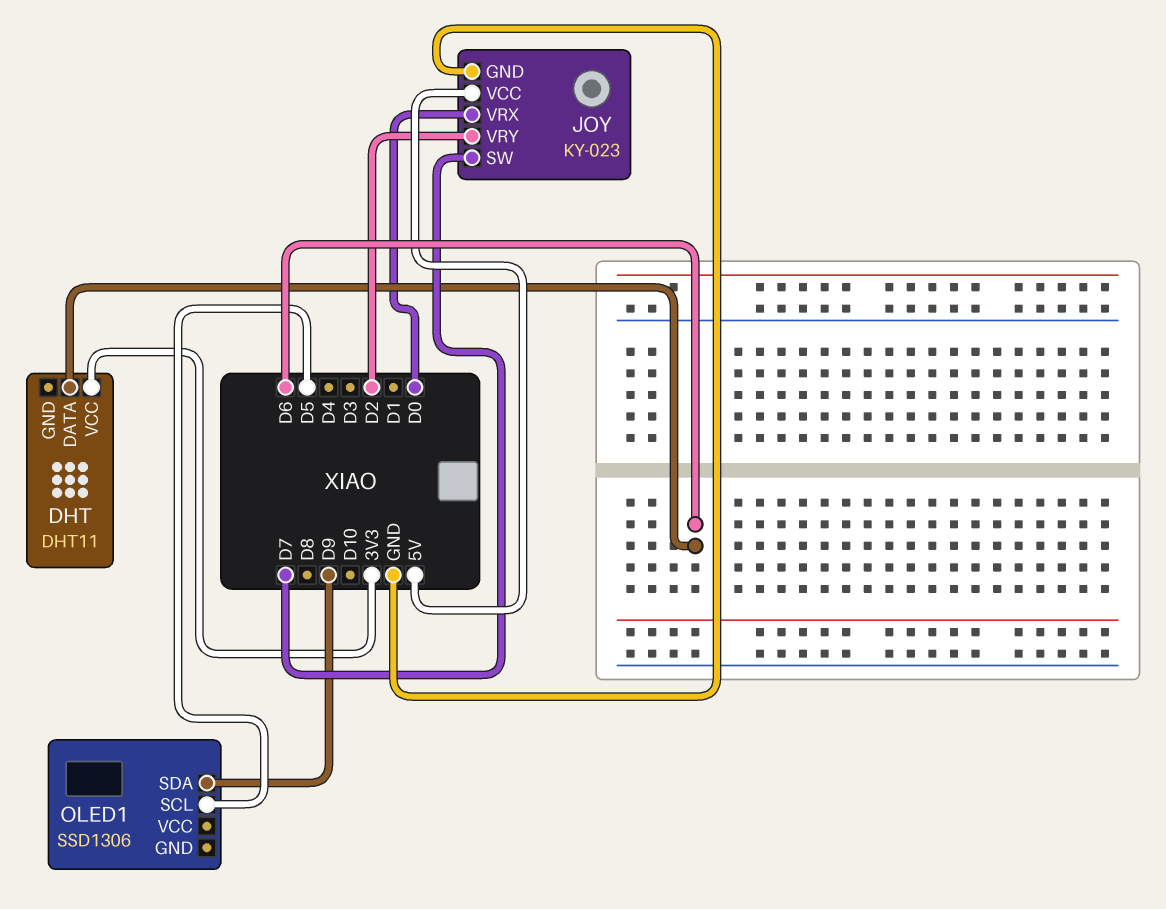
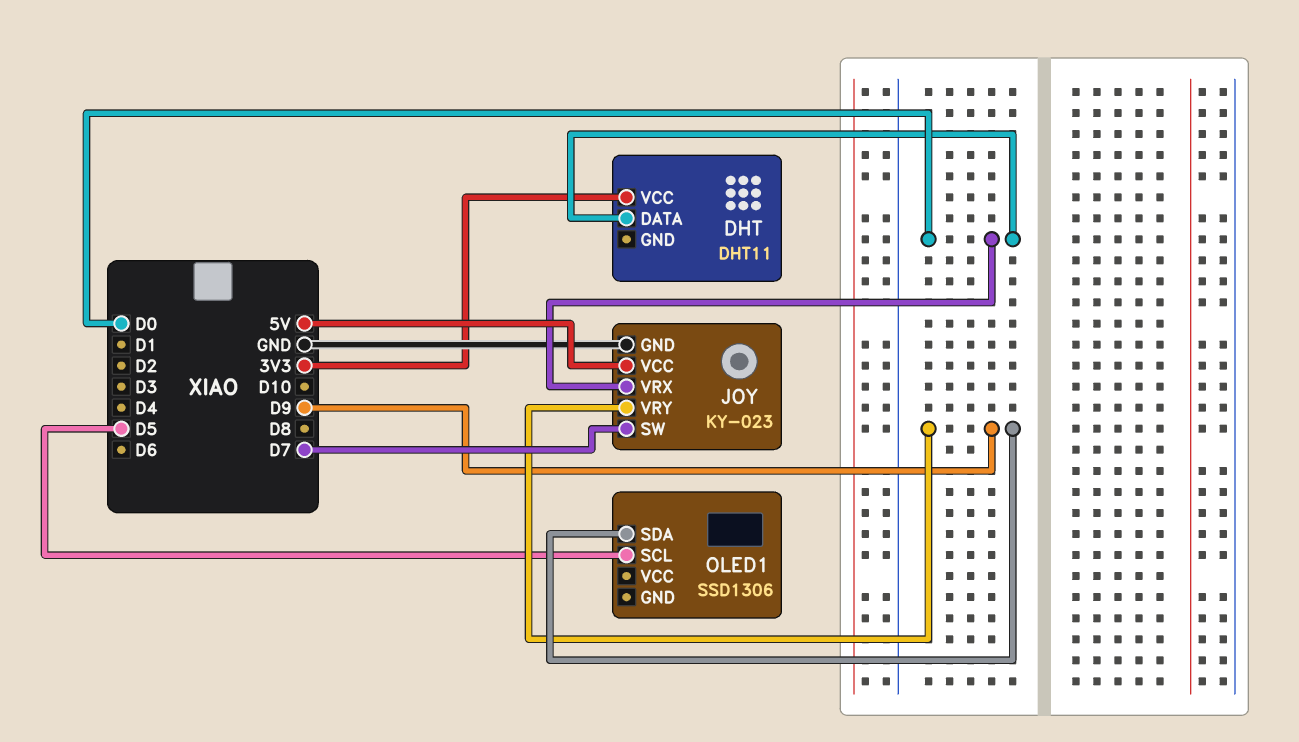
DHT pin DATA: D6 -> D0
JOY pin VRY: D2 -> D9

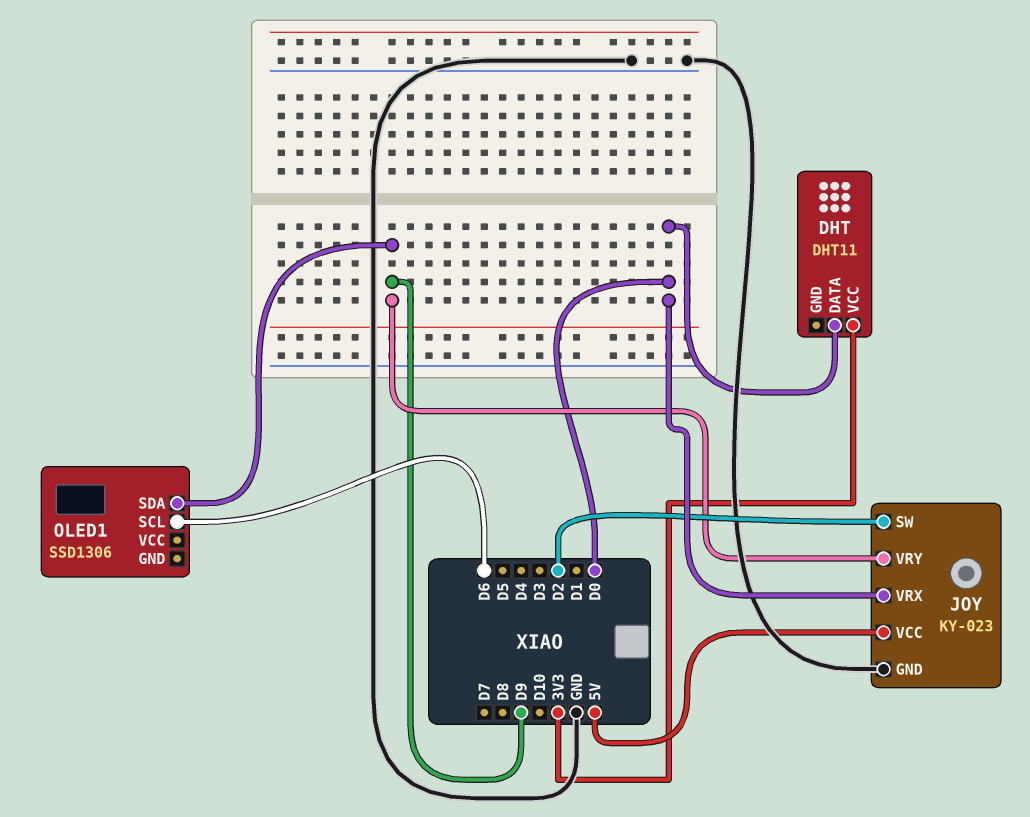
JOY pin SW: D7 -> D2
OLED1 pin SCL: D5 -> D6

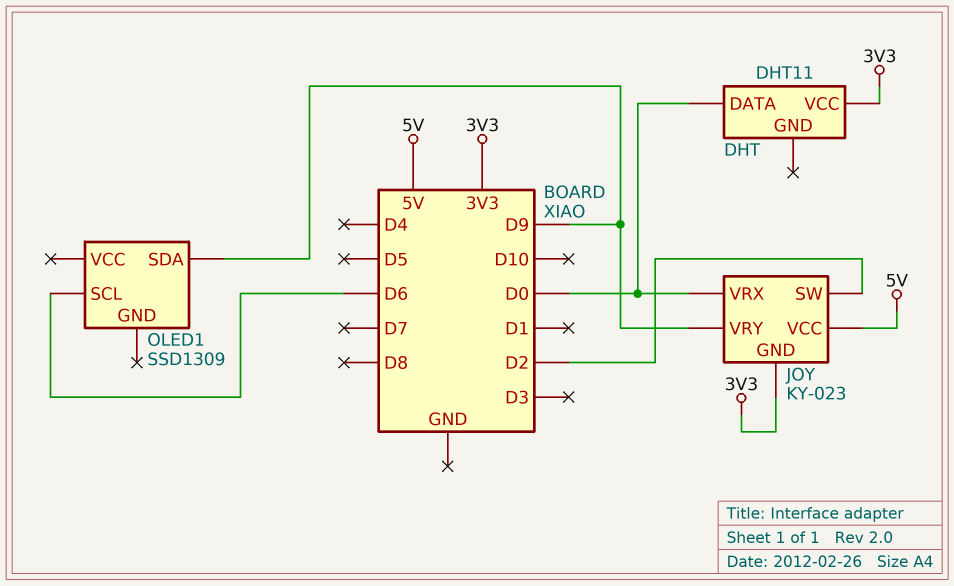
JOY pin GND: GND -> 3V3
OLED1: SSD1306 -> SSD1309

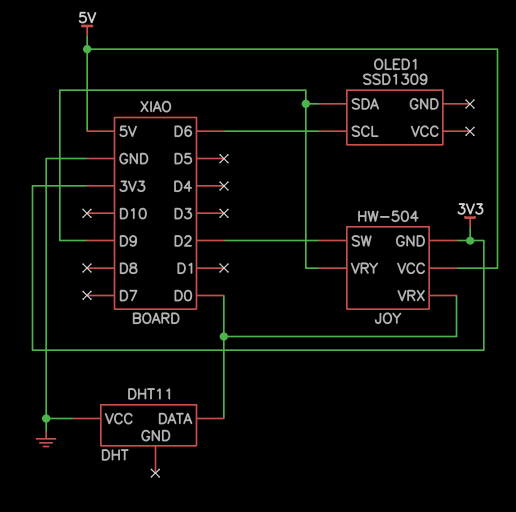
DHT pin VCC: 3V3 -> GND
JOY: KY-023 -> HW-504

